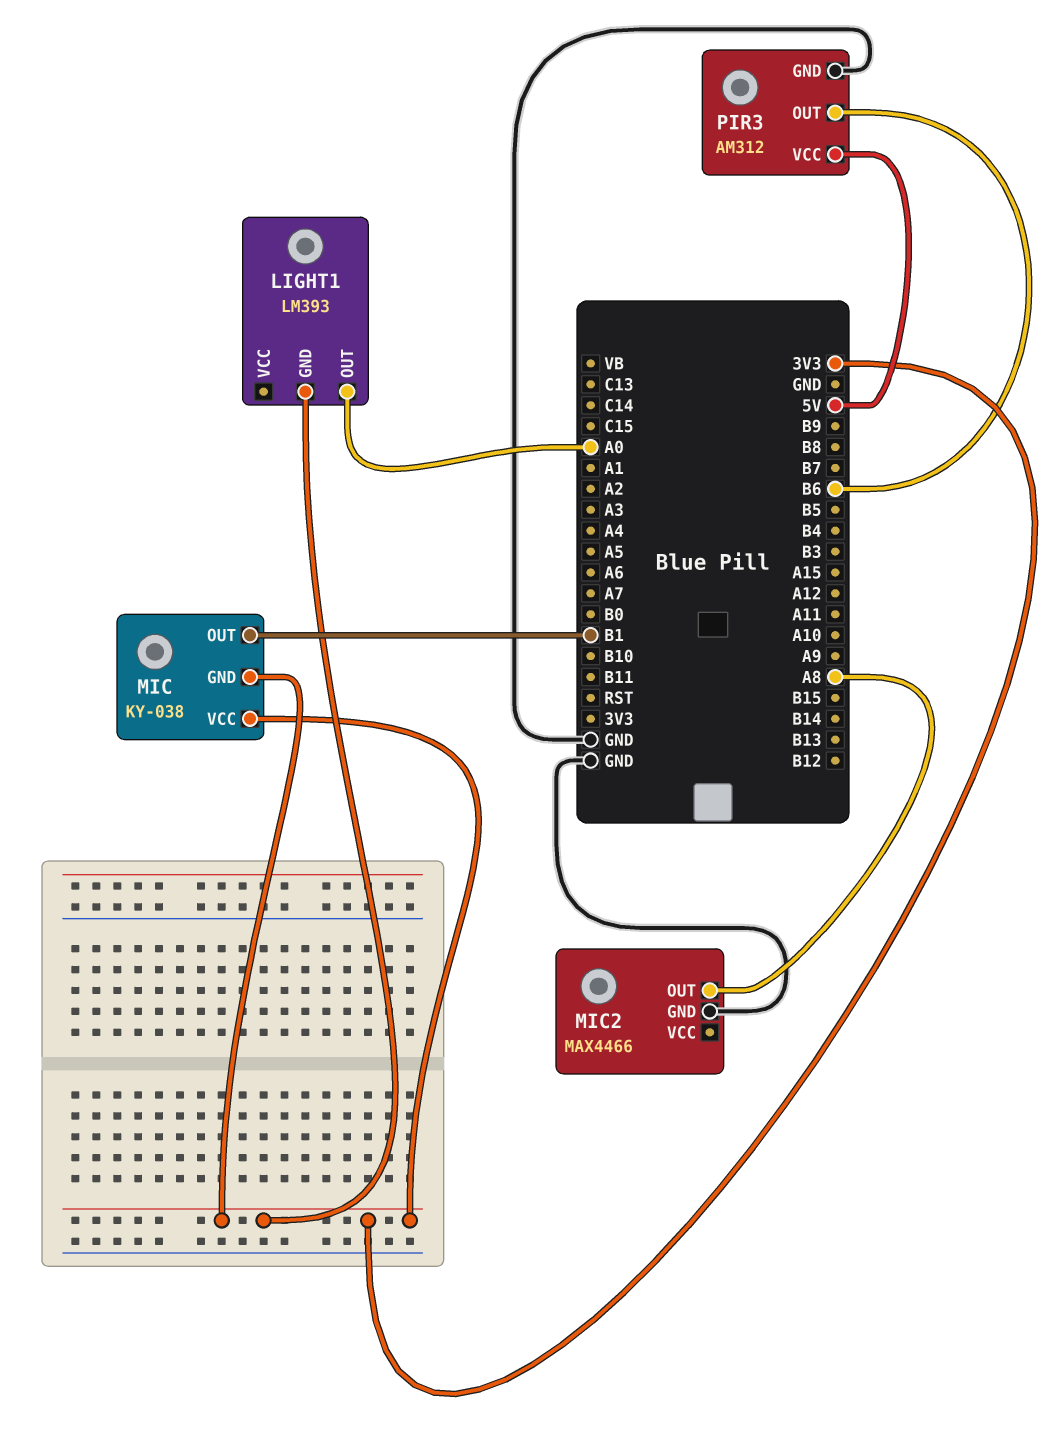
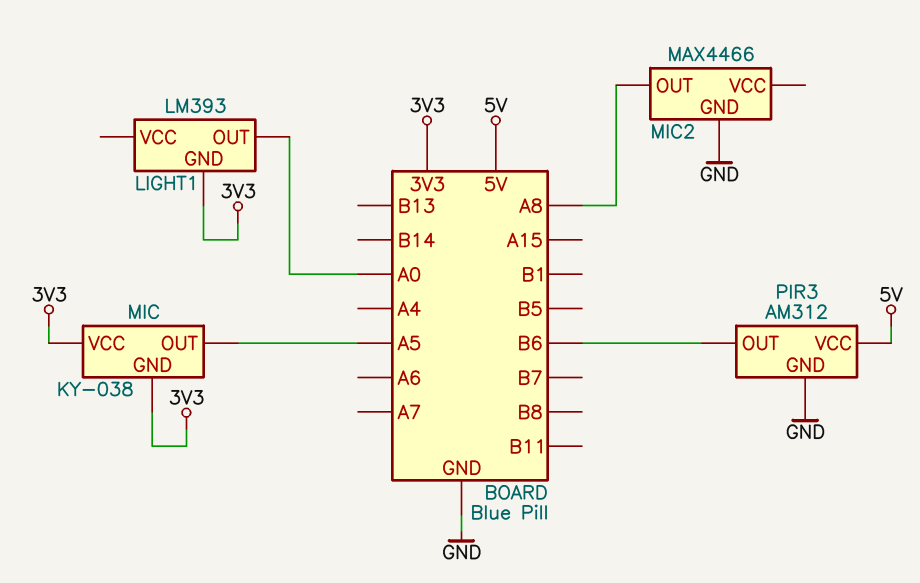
MIC pin OUT: B1 -> A5

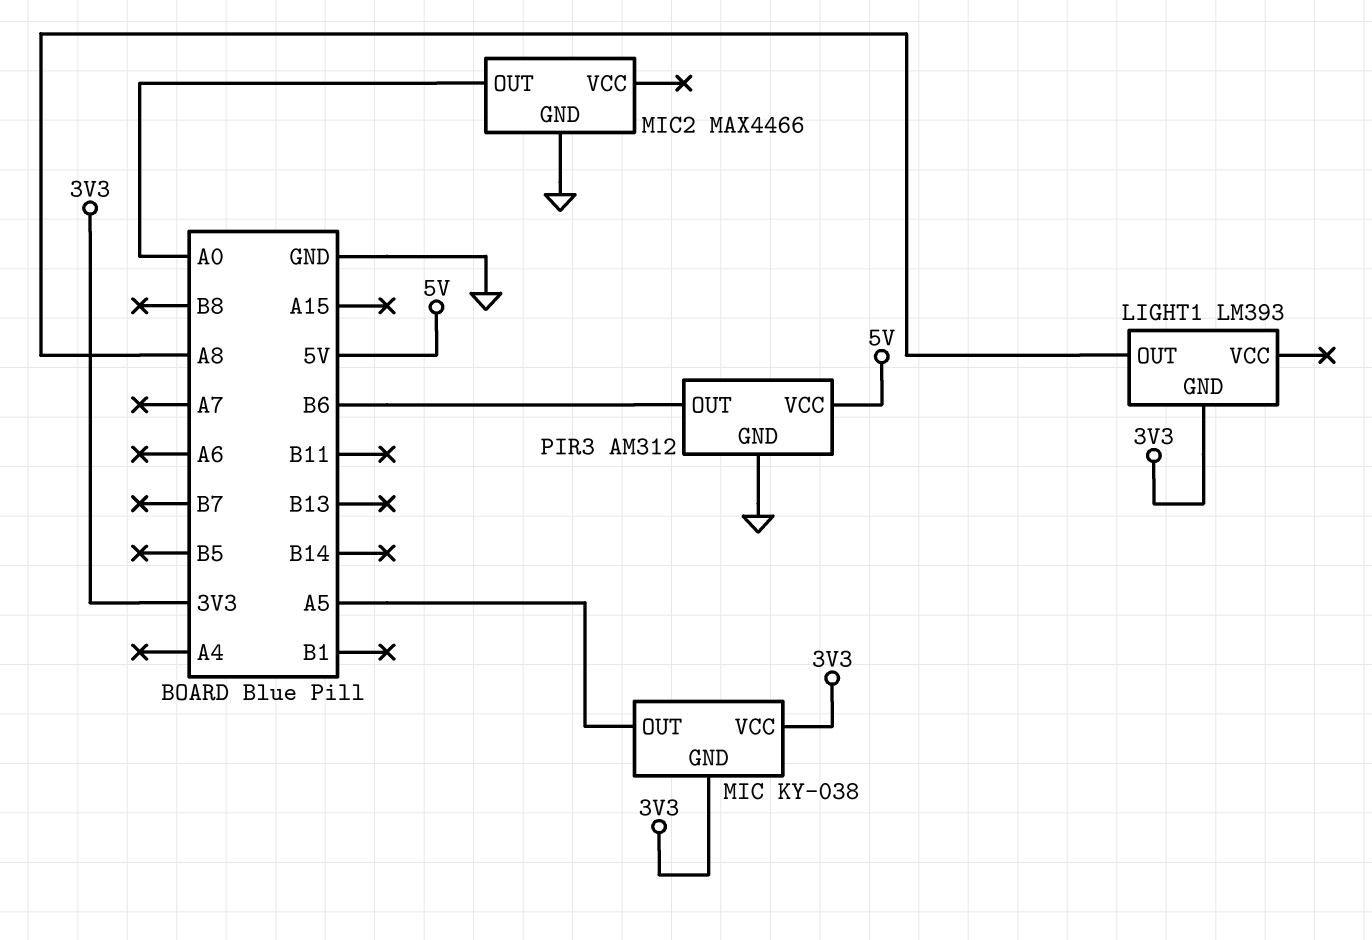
LIGHT1 pin OUT: A0 -> A8
MIC2 pin OUT: A8 -> A0

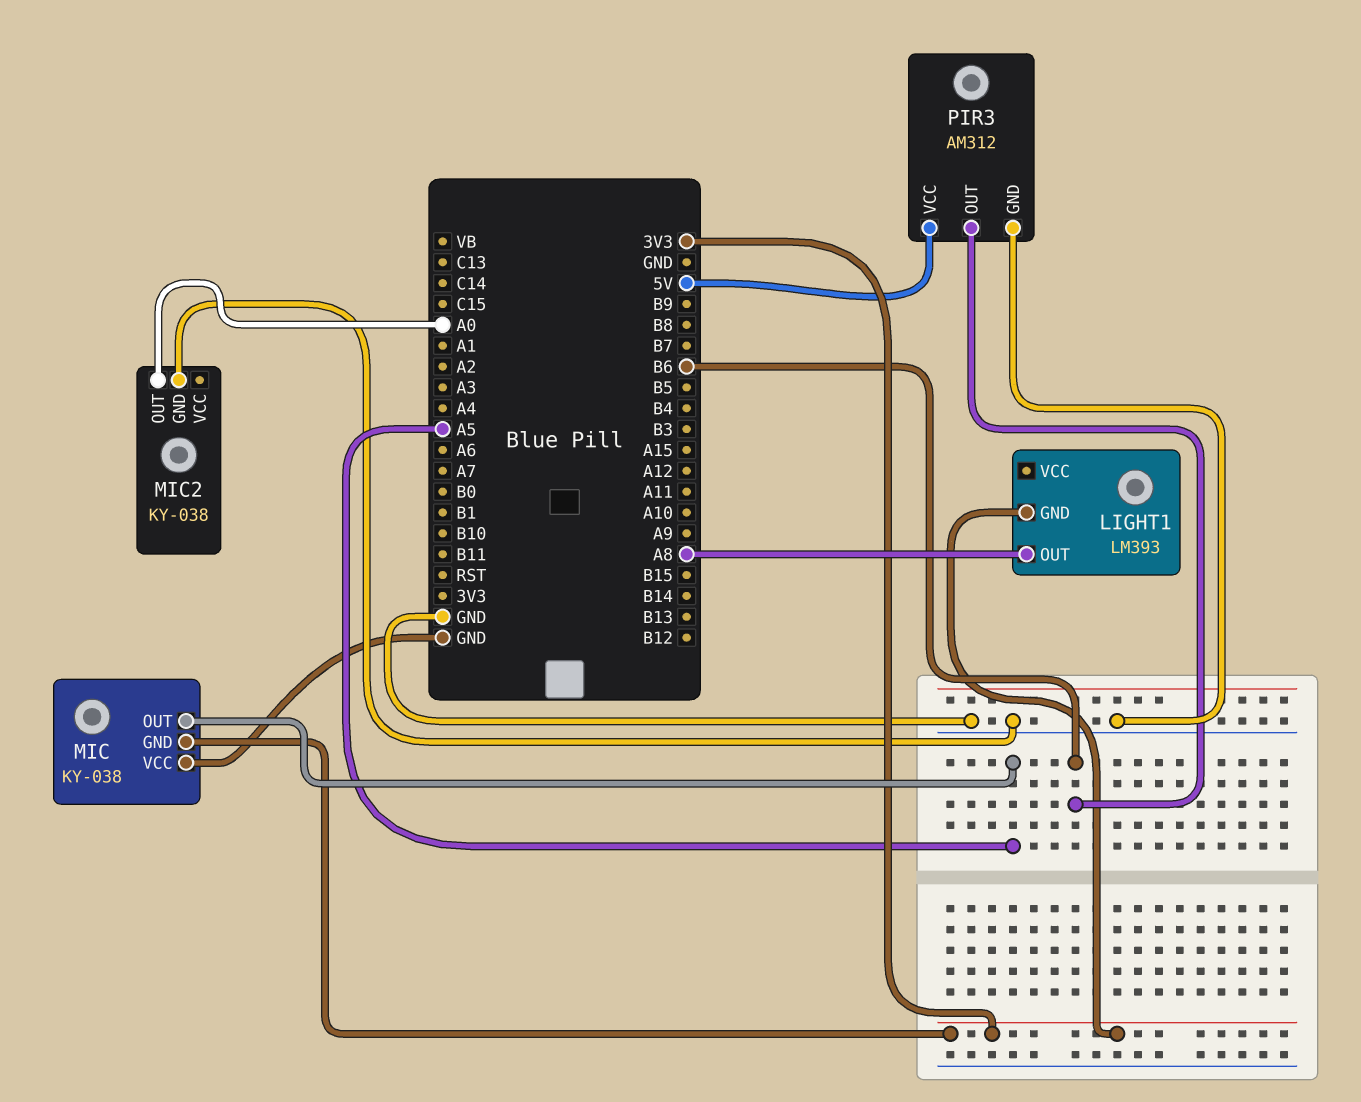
MIC pin VCC: 3V3 -> GND
MIC2: MAX4466 -> KY-038

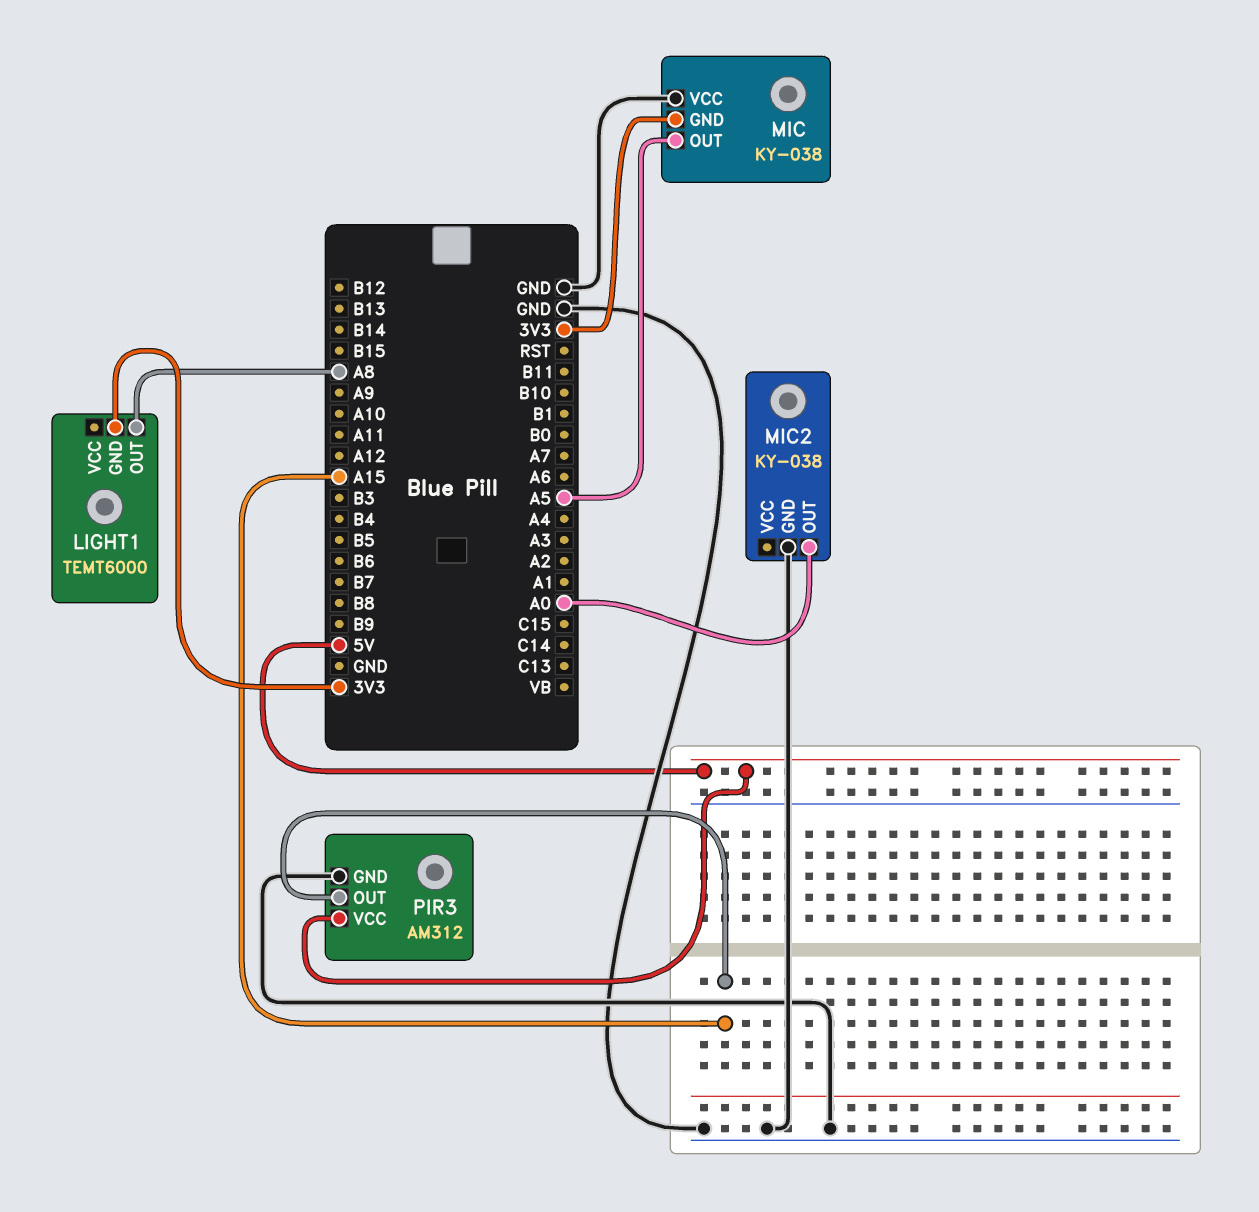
LIGHT1: LM393 -> TEMT6000
PIR3 pin OUT: B6 -> A15

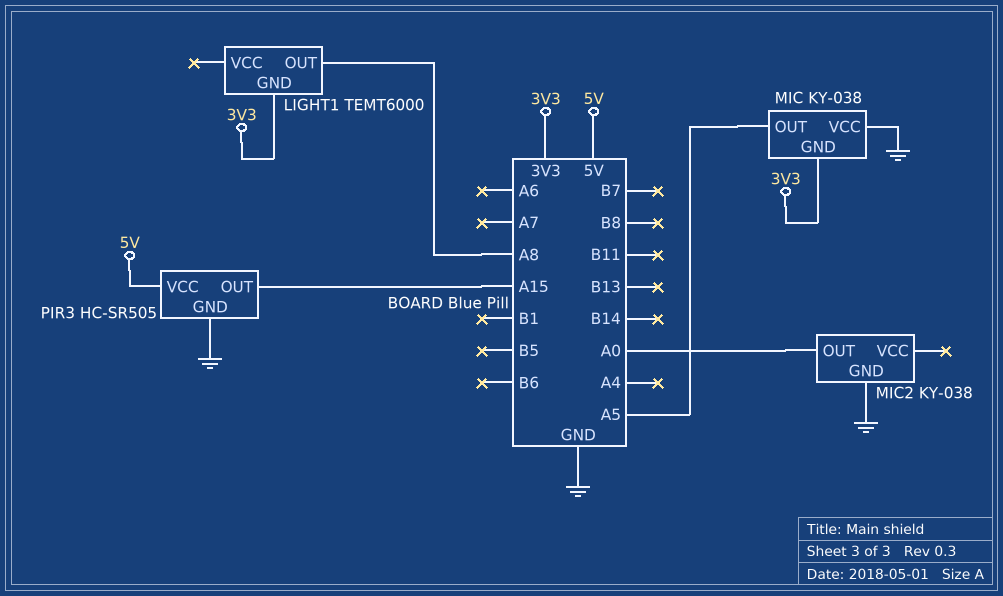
PIR3: AM312 -> HC-SR505

